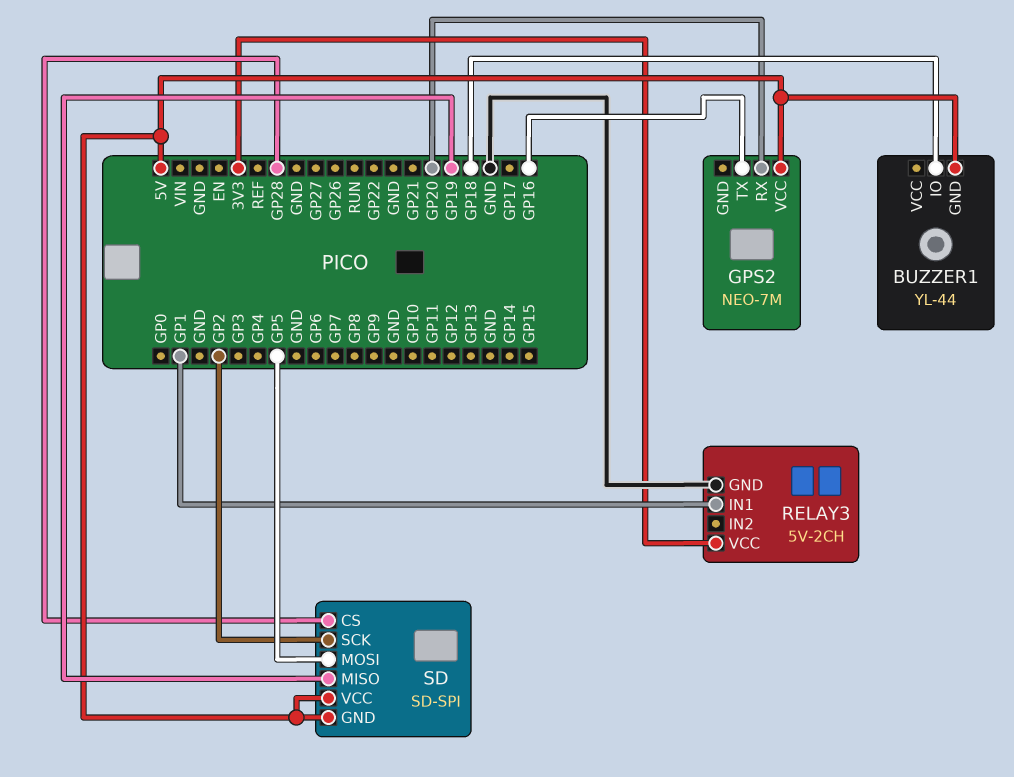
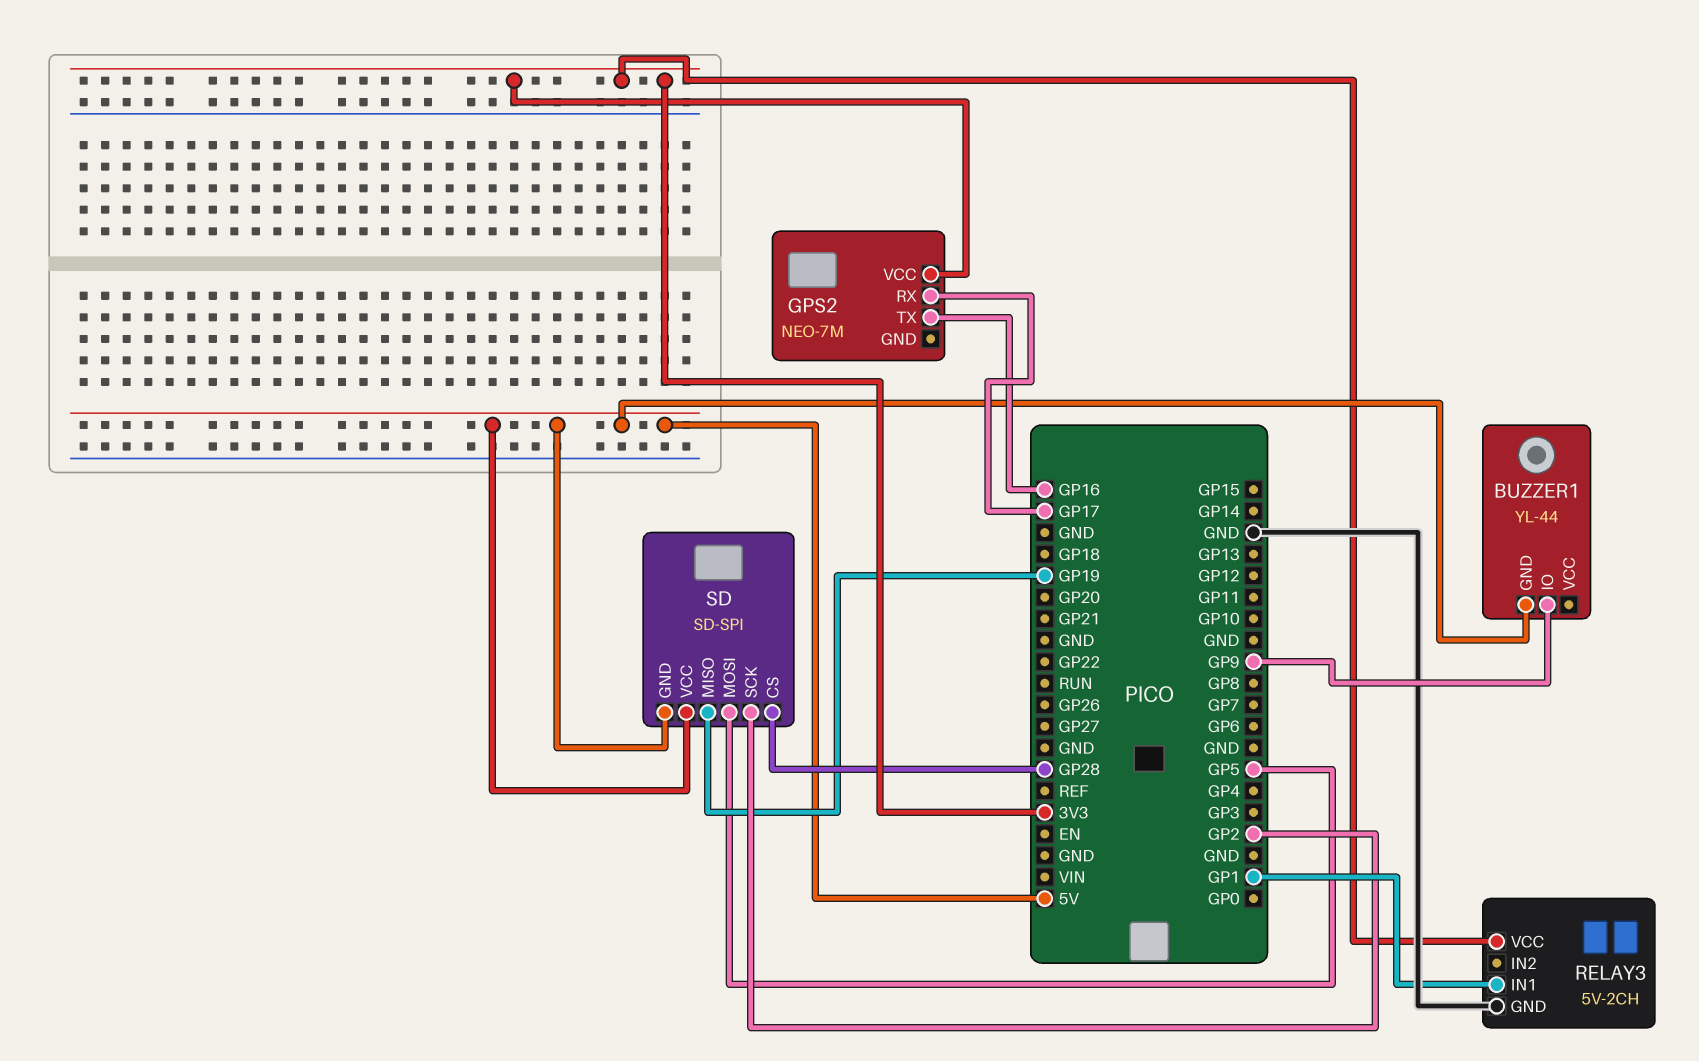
BUZZER1 pin IO: GP18 -> GP9
GPS2 pin RX: GP20 -> GP17
GPS2 pin VCC: 5V -> 3V3

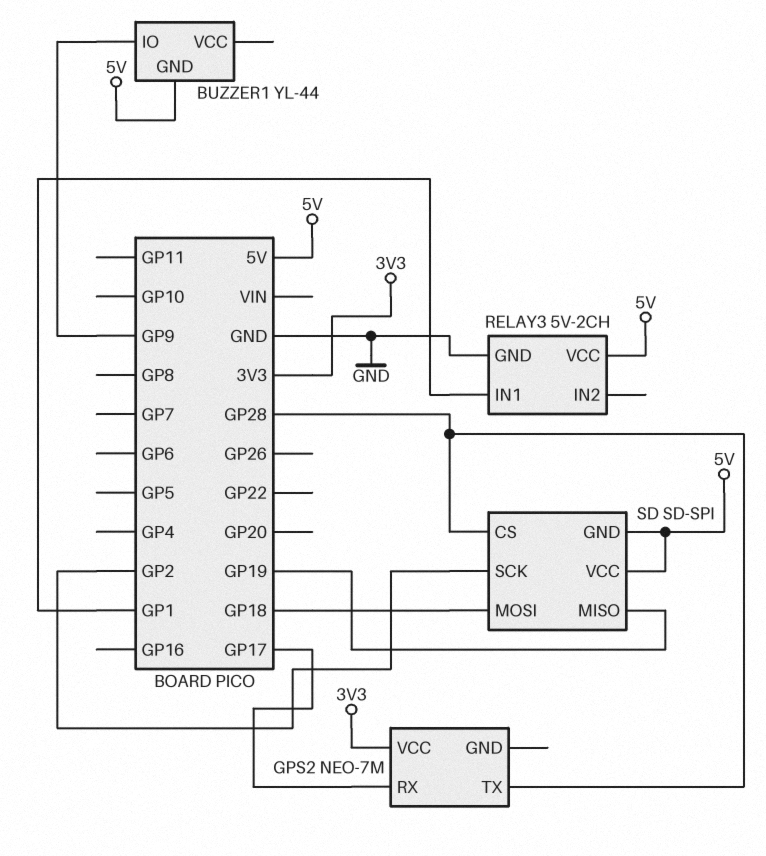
GPS2 pin TX: GP16 -> GP28
RELAY3 pin VCC: 3V3 -> 5V
SD pin MOSI: GP5 -> GP18

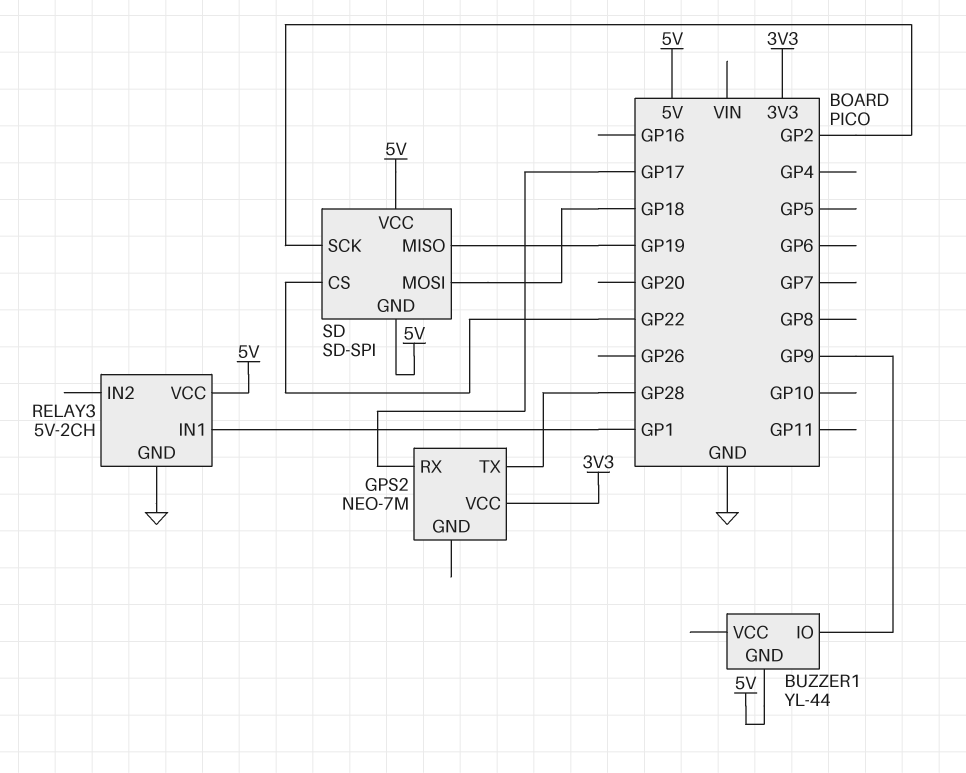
SD pin CS: GP28 -> GP22

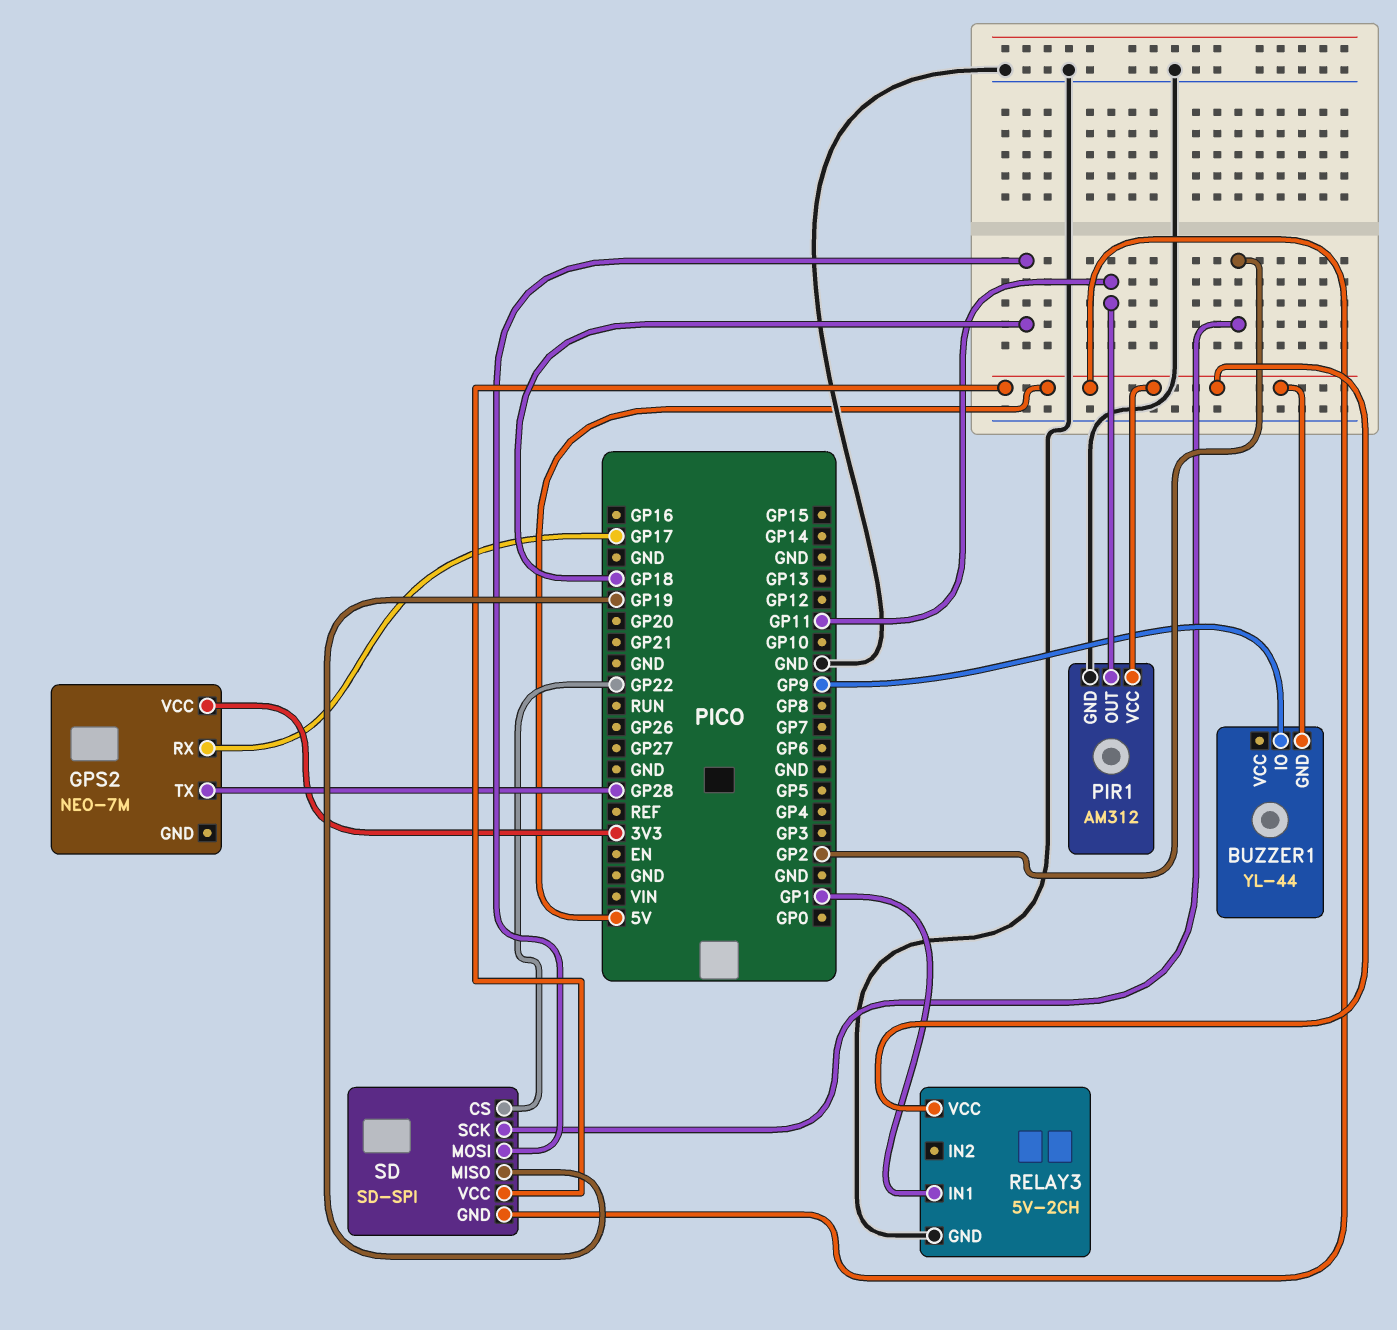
PIR1: none -> AM312
PIR1 pin GND: none -> GND
PIR1 pin OUT: none -> GP11
PIR1 pin VCC: none -> 5V

